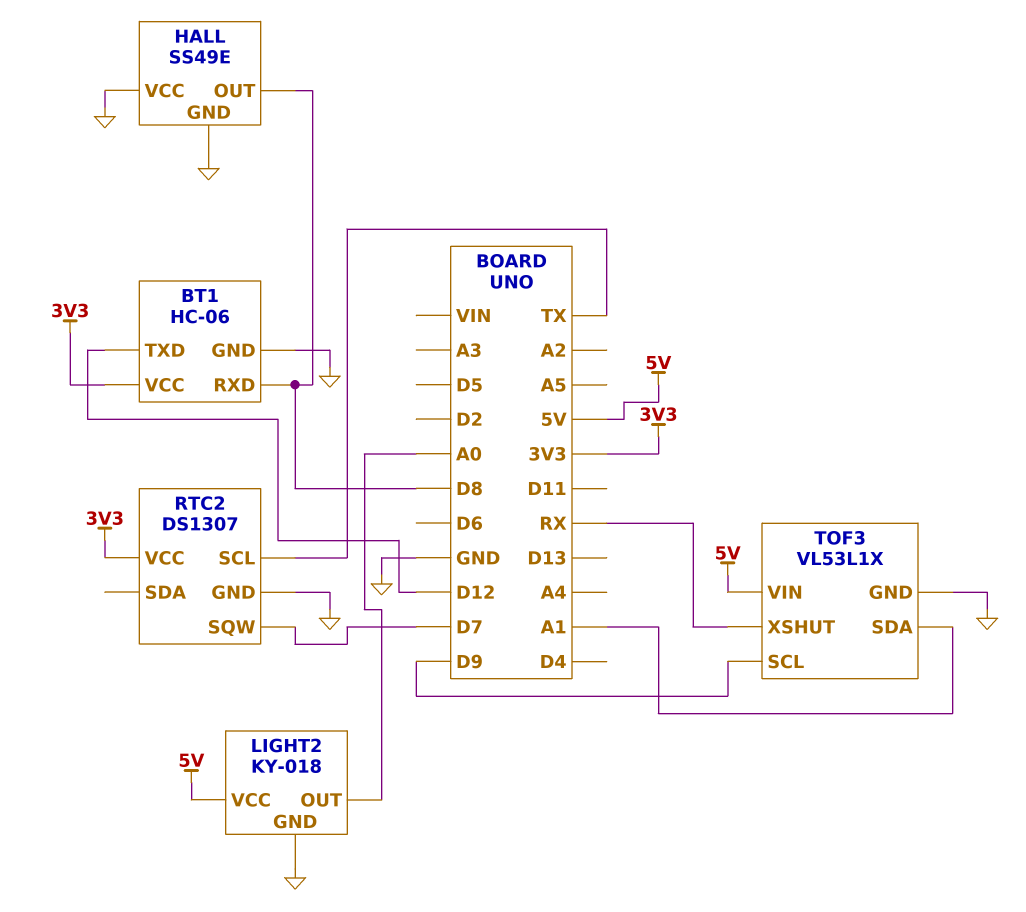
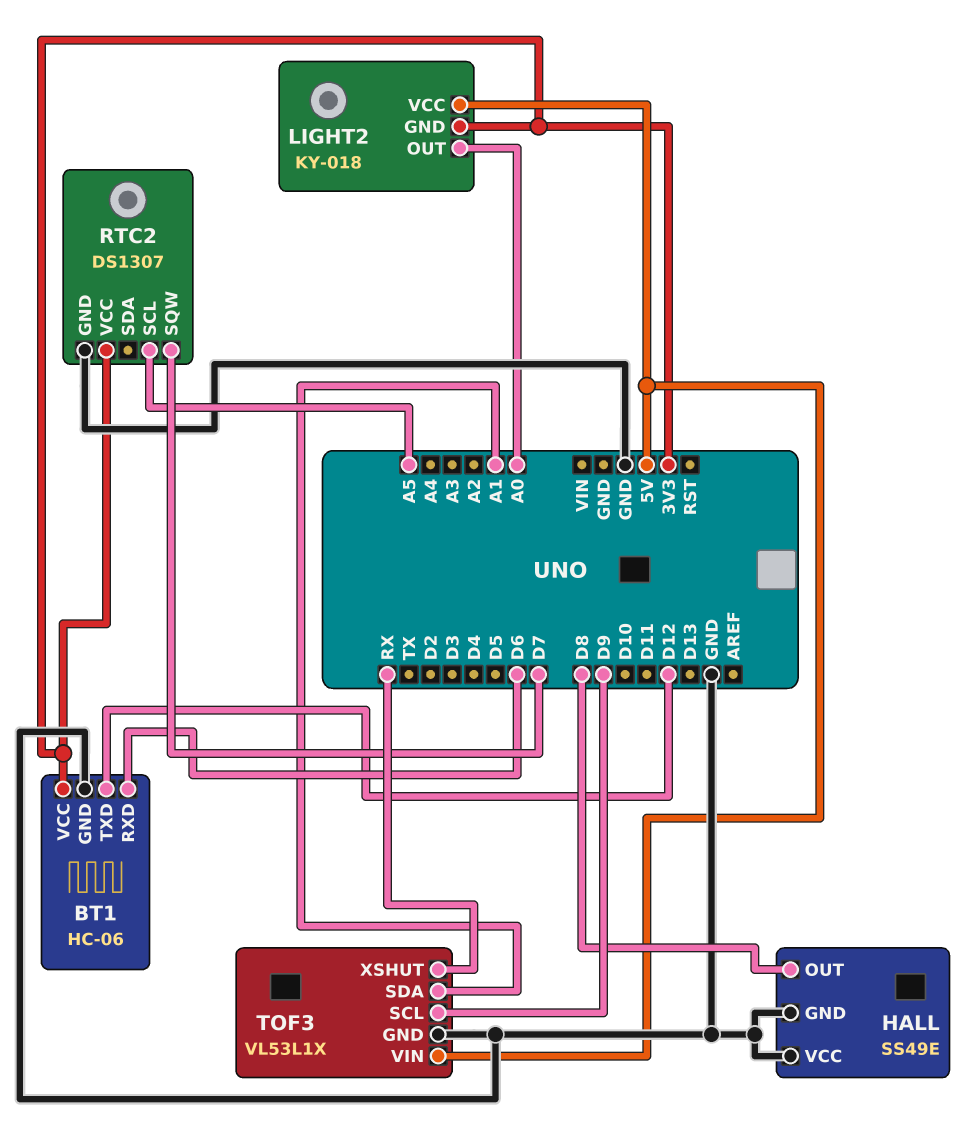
BT1 pin RXD: D8 -> D6
LIGHT2 pin GND: GND -> 3V3
RTC2 pin SCL: TX -> A5

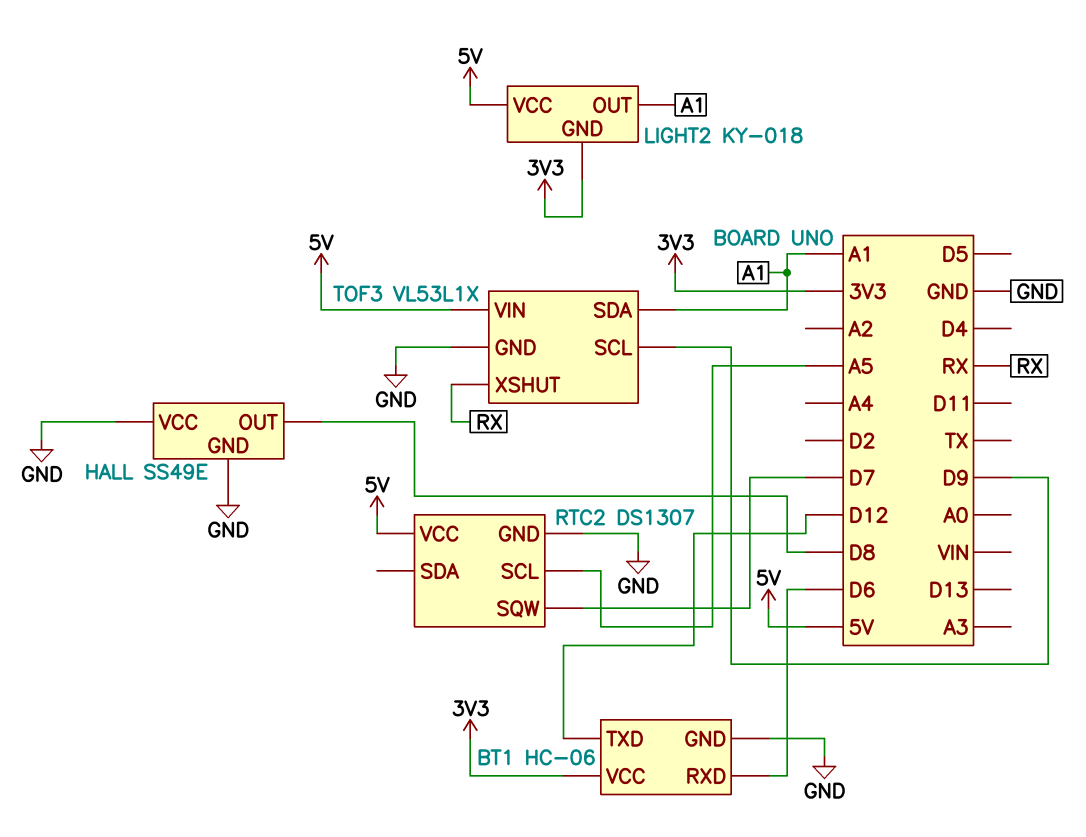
LIGHT2 pin OUT: A0 -> A1
RTC2 pin VCC: 3V3 -> 5V

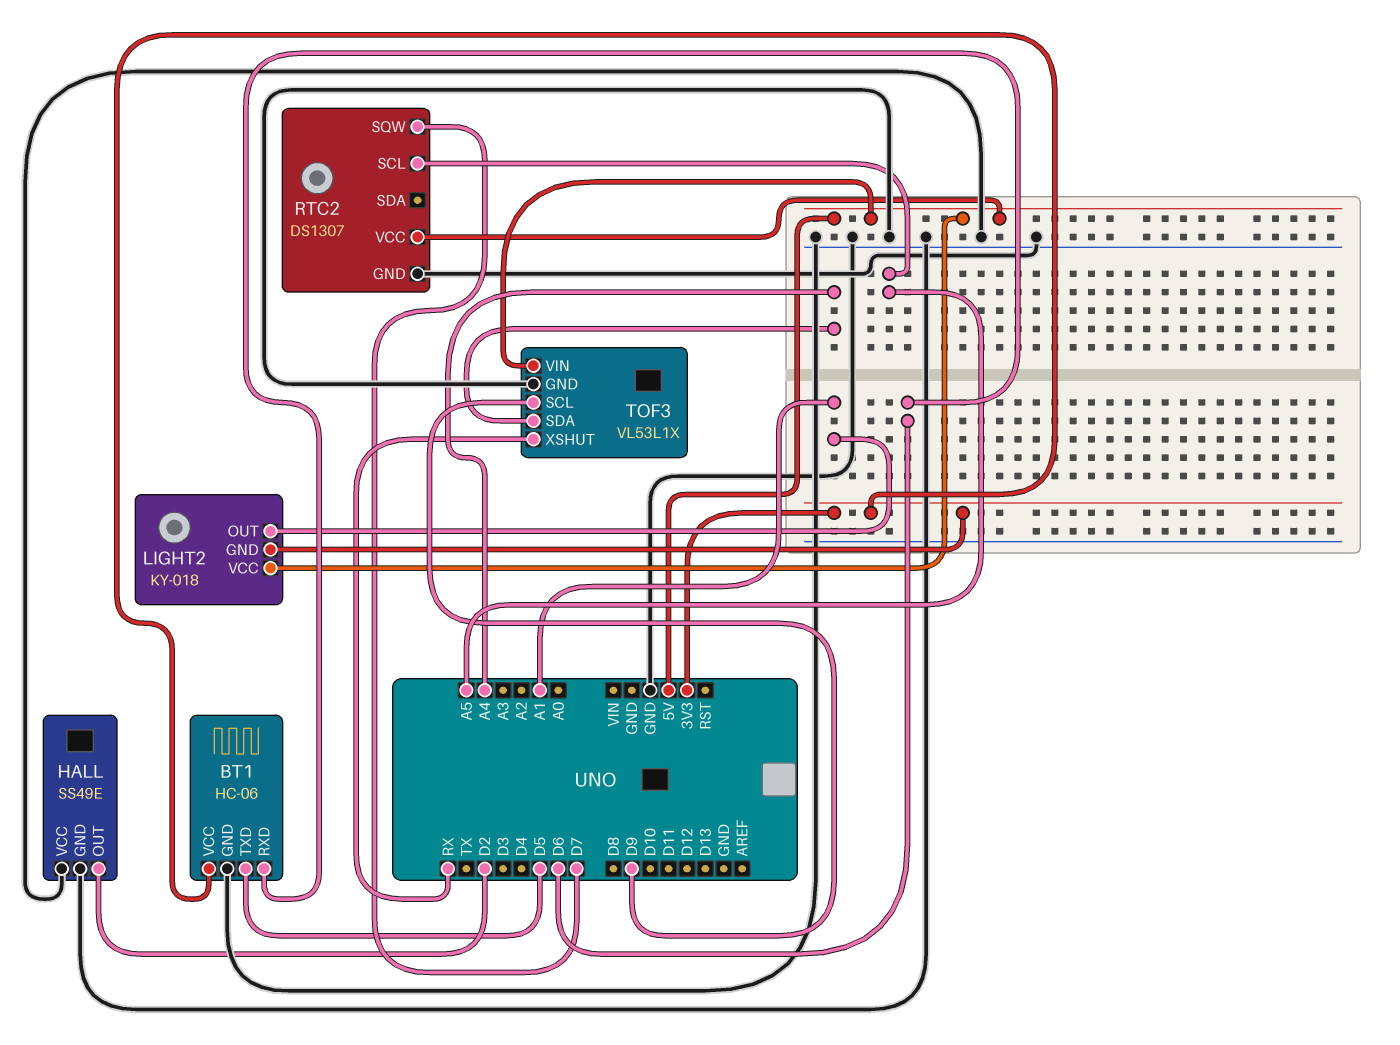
BT1 pin TXD: D12 -> D5
HALL pin OUT: D8 -> D2
TOF3 pin SDA: A1 -> A4

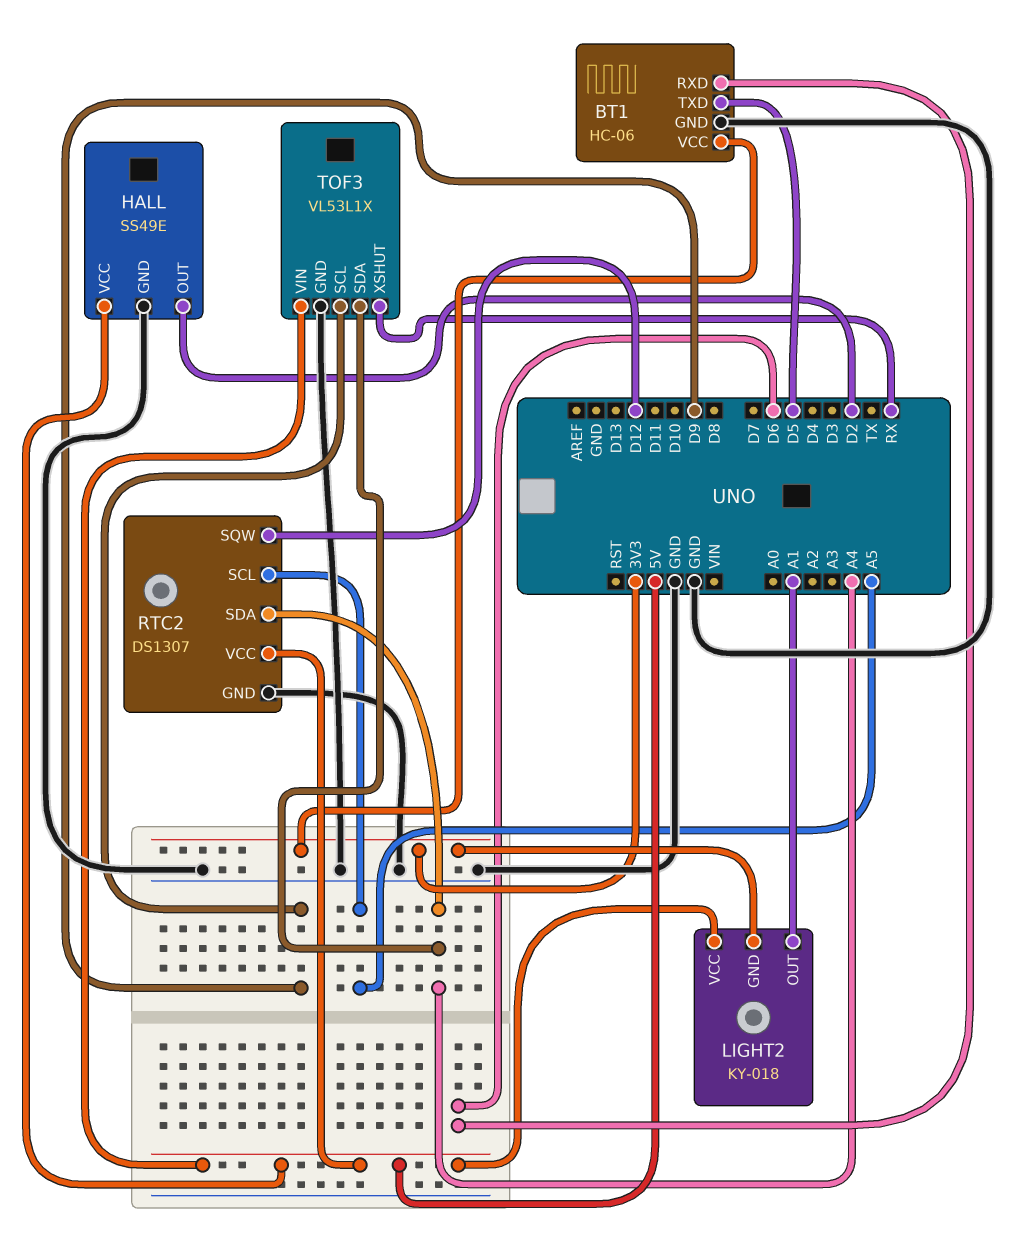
HALL pin VCC: GND -> 5V
RTC2 pin SDA: none -> A4
RTC2 pin SQW: D7 -> D12

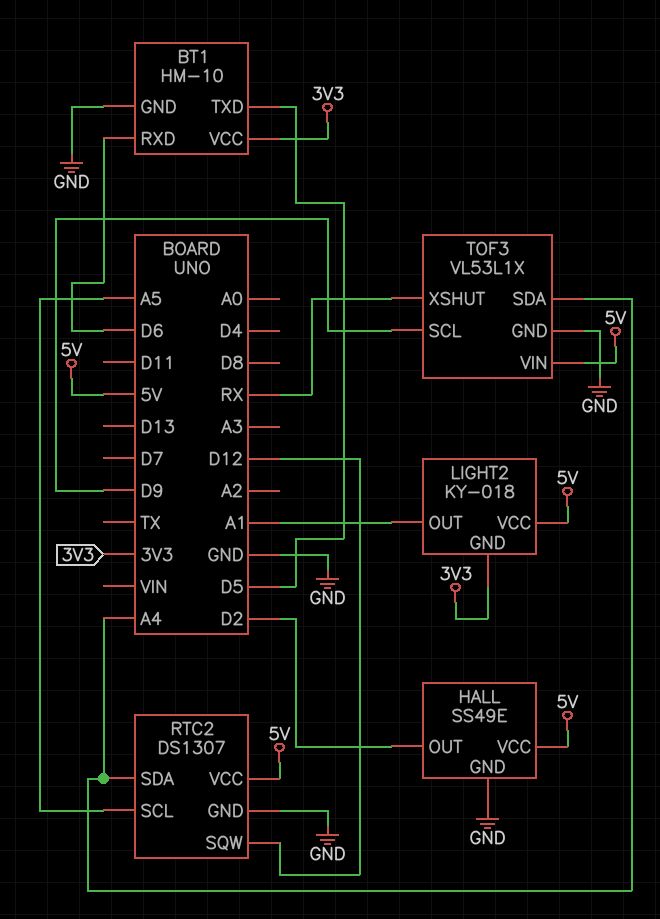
BT1: HC-06 -> HM-10

